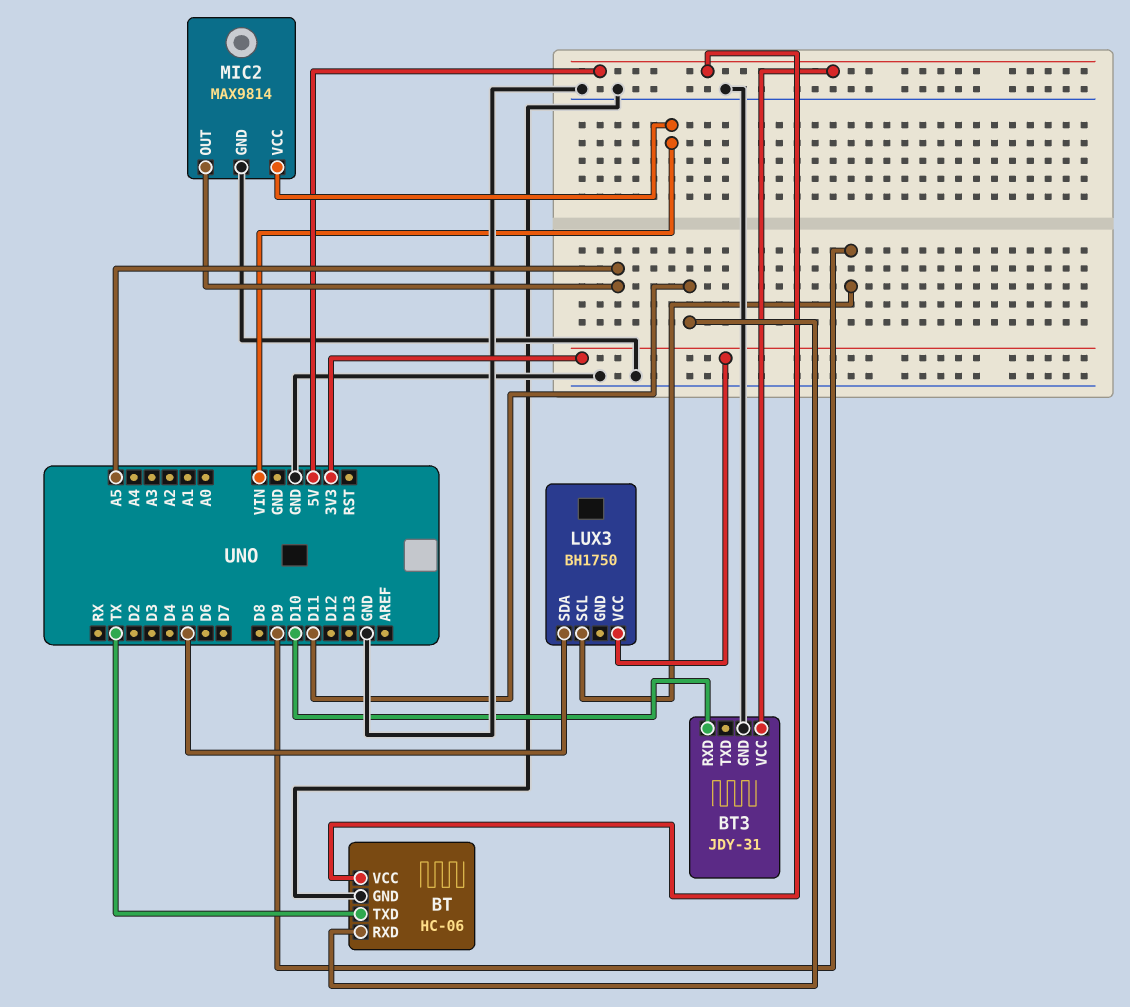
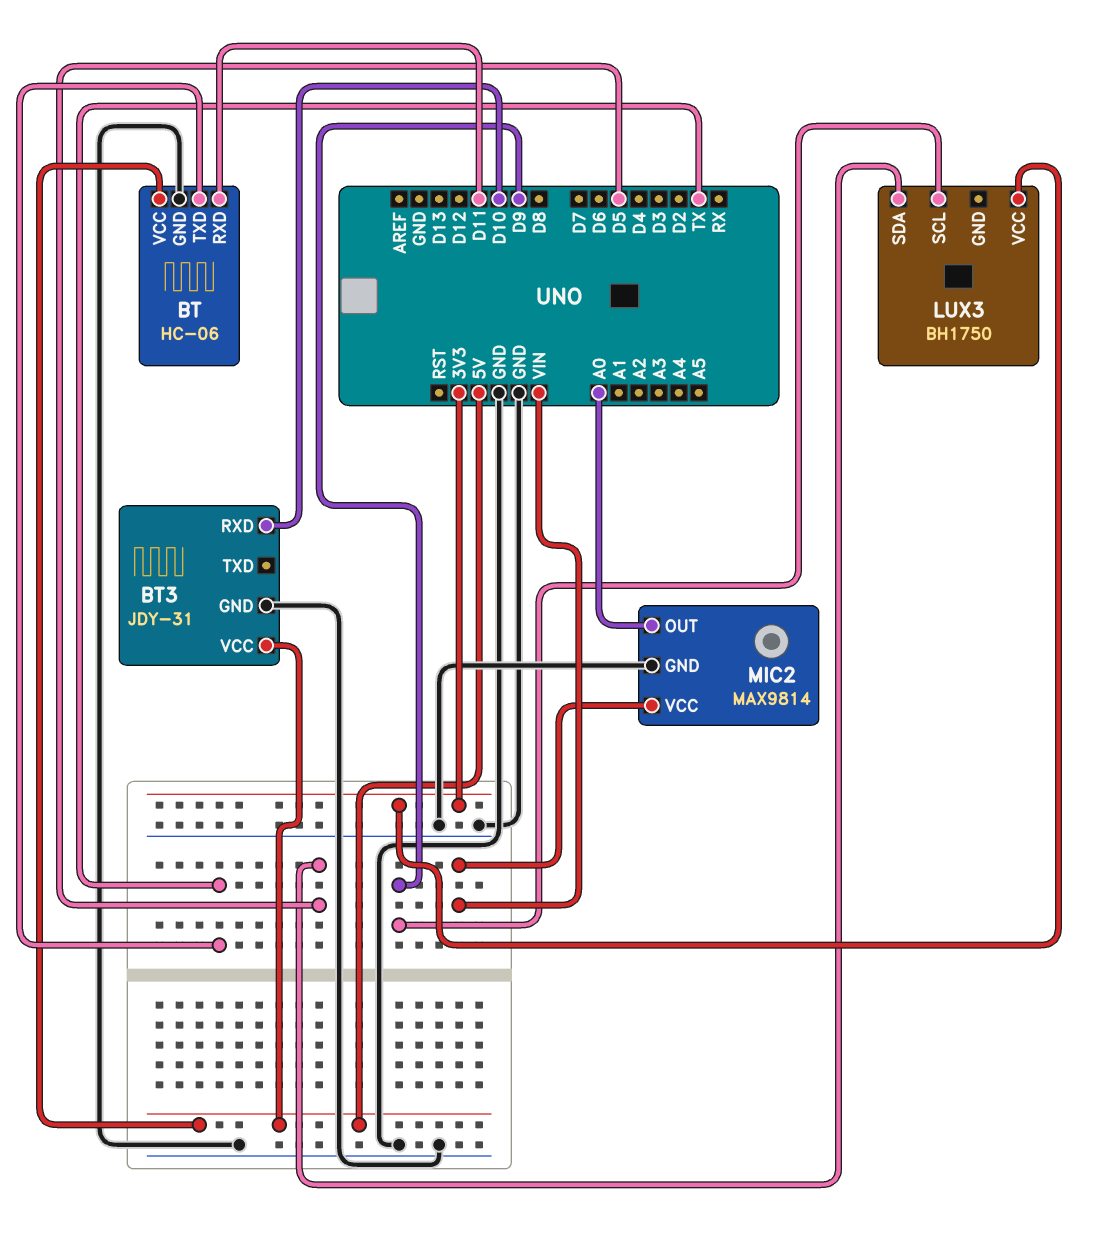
MIC2 pin OUT: A5 -> A0

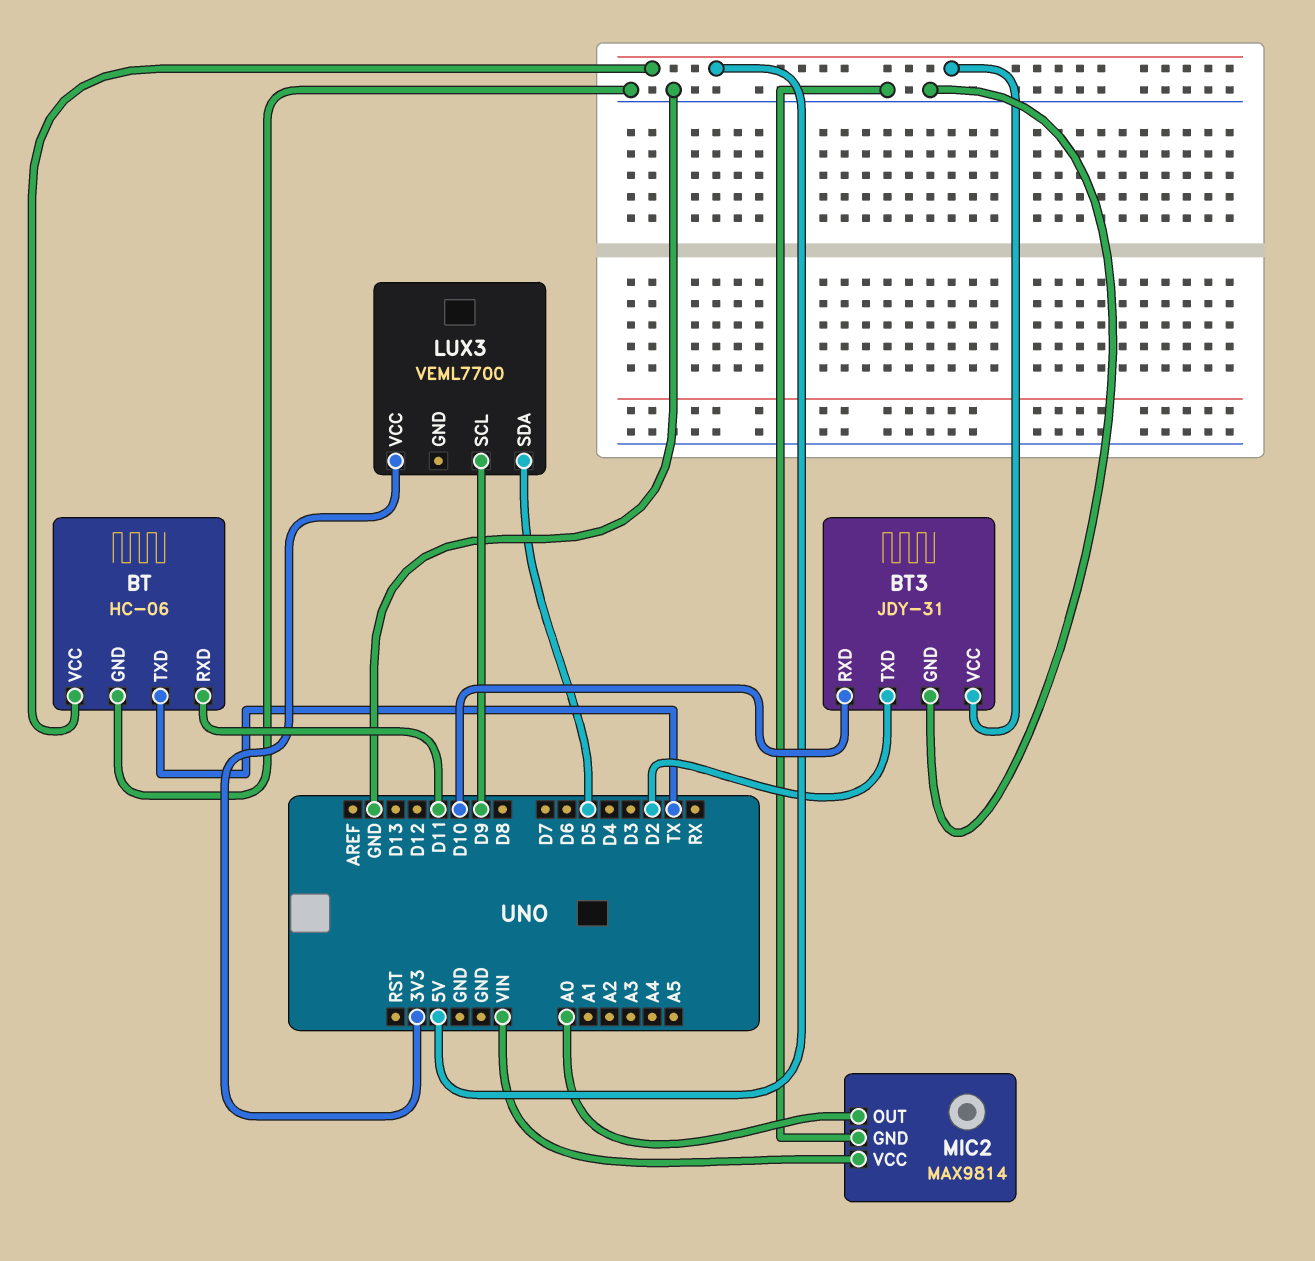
BT3 pin TXD: none -> D2
LUX3: BH1750 -> VEML7700

